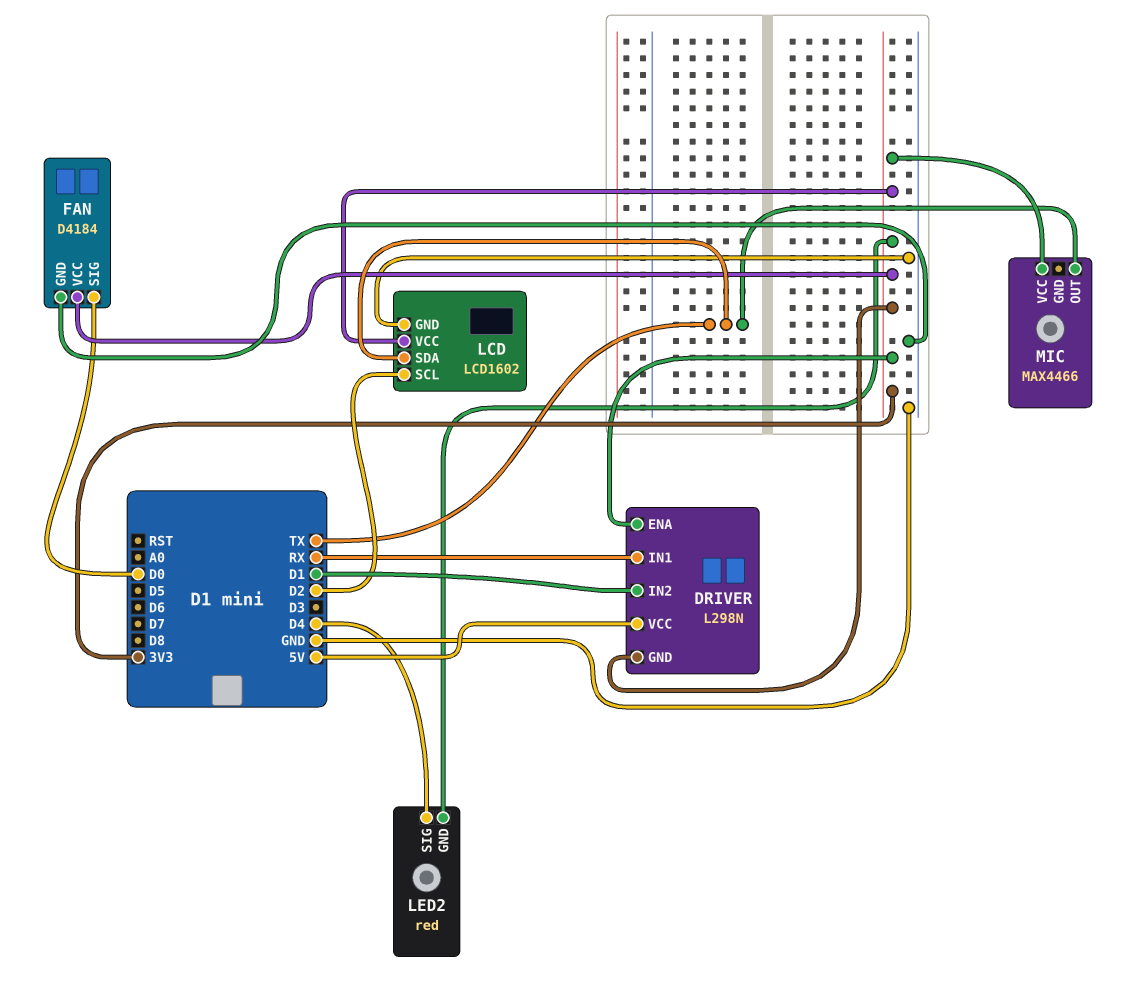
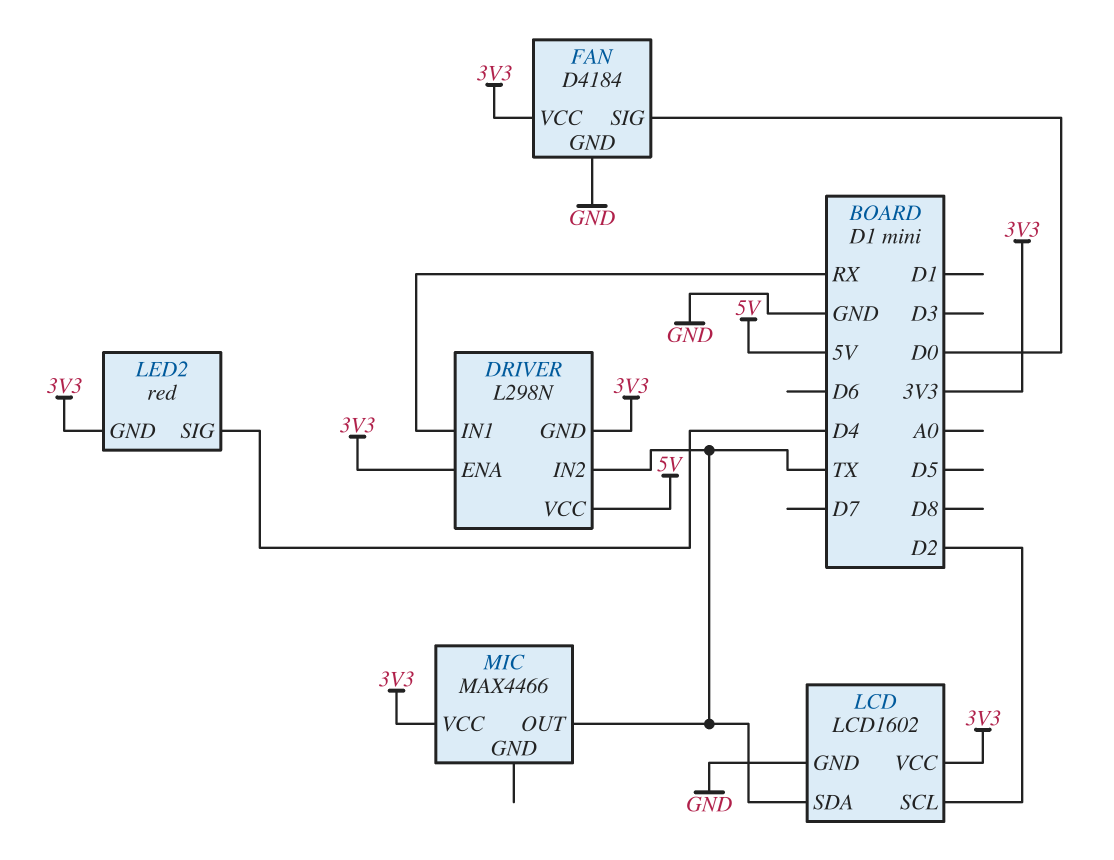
DRIVER pin IN2: D1 -> TX

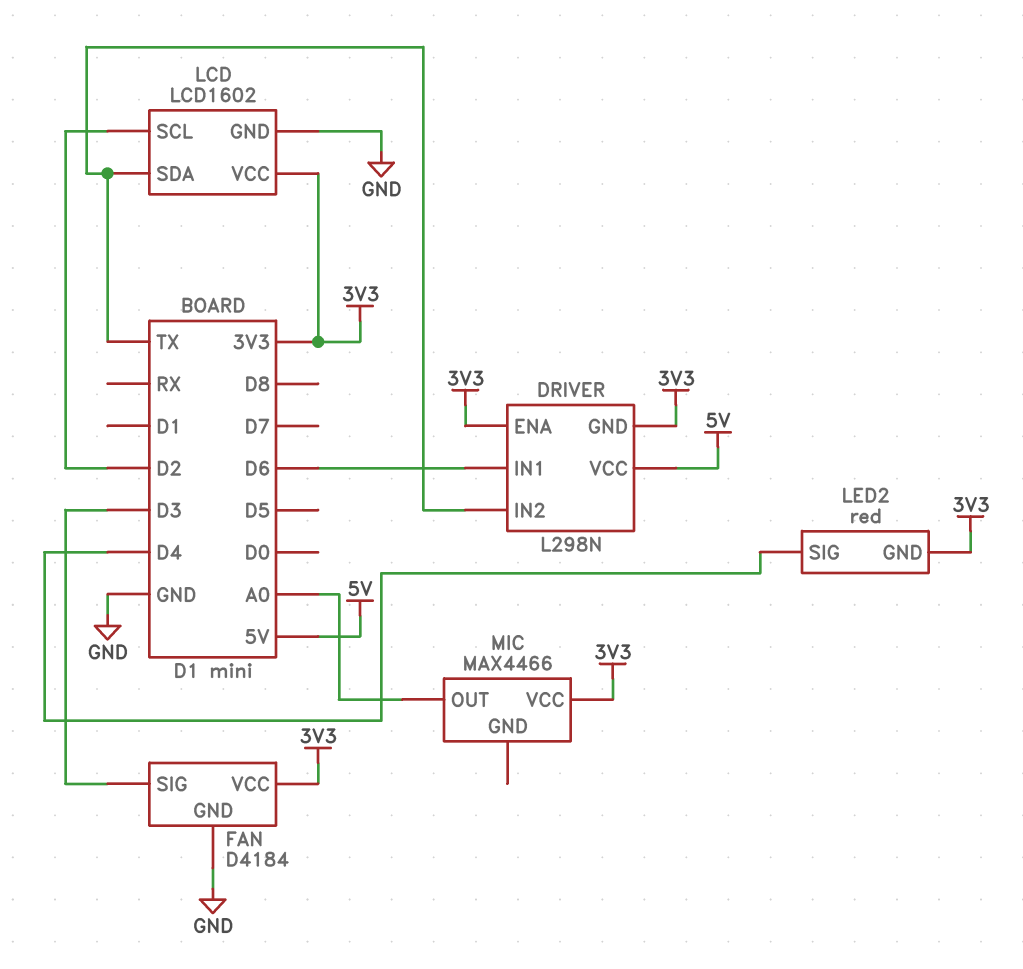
DRIVER pin IN1: RX -> D6
FAN pin SIG: D0 -> D3
MIC pin OUT: TX -> A0

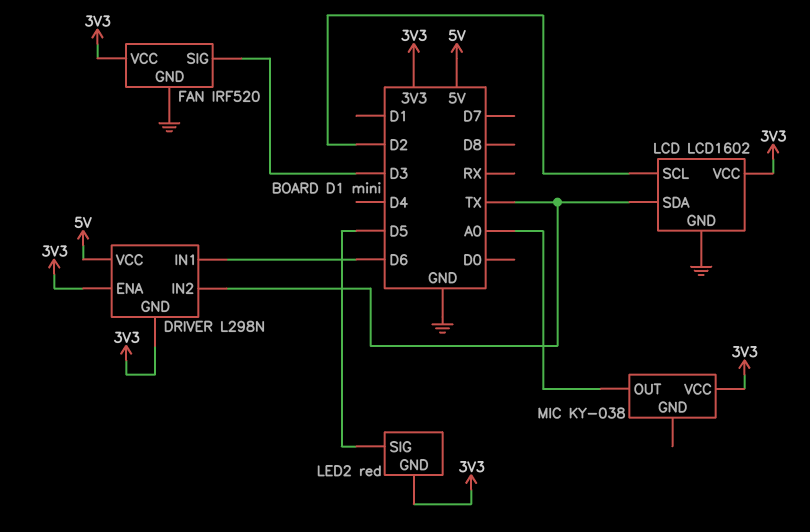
FAN: D4184 -> IRF520
LED2 pin SIG: D4 -> D5
MIC: MAX4466 -> KY-038

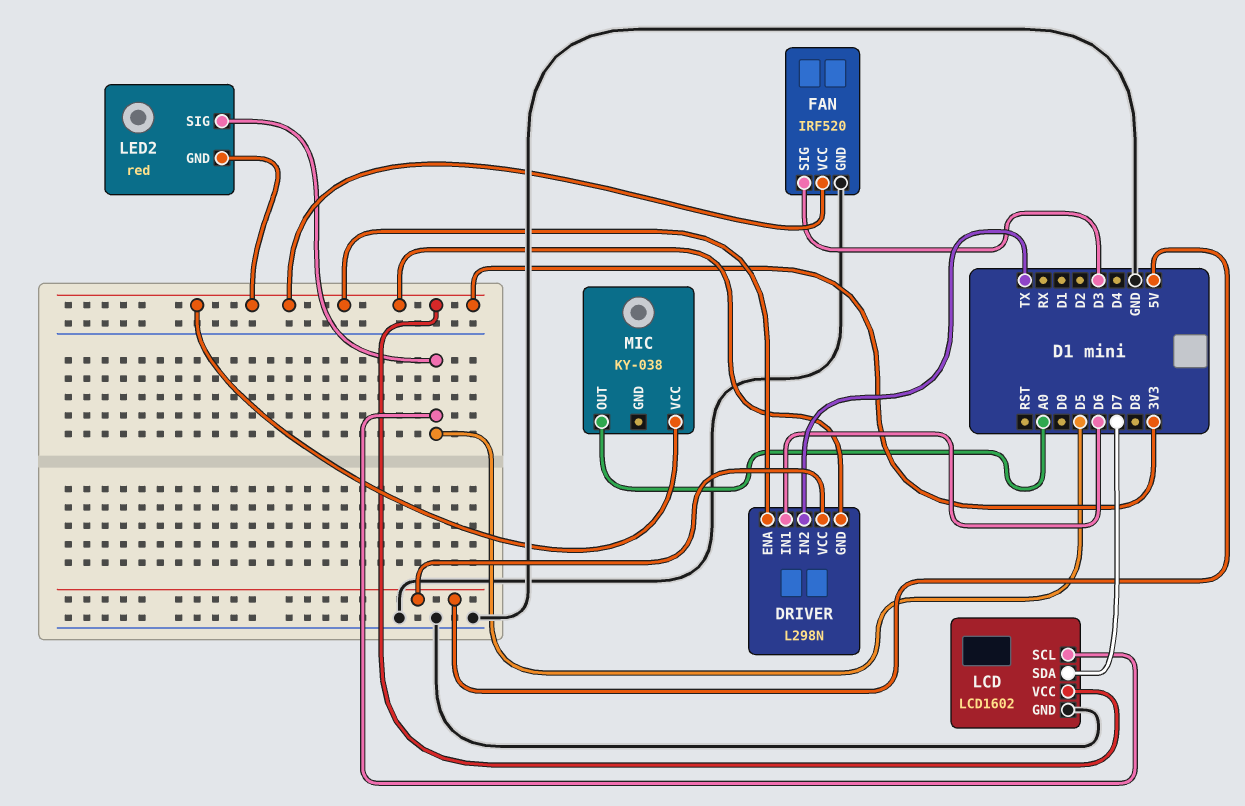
LCD pin SCL: D2 -> D5
LCD pin SDA: TX -> D7

